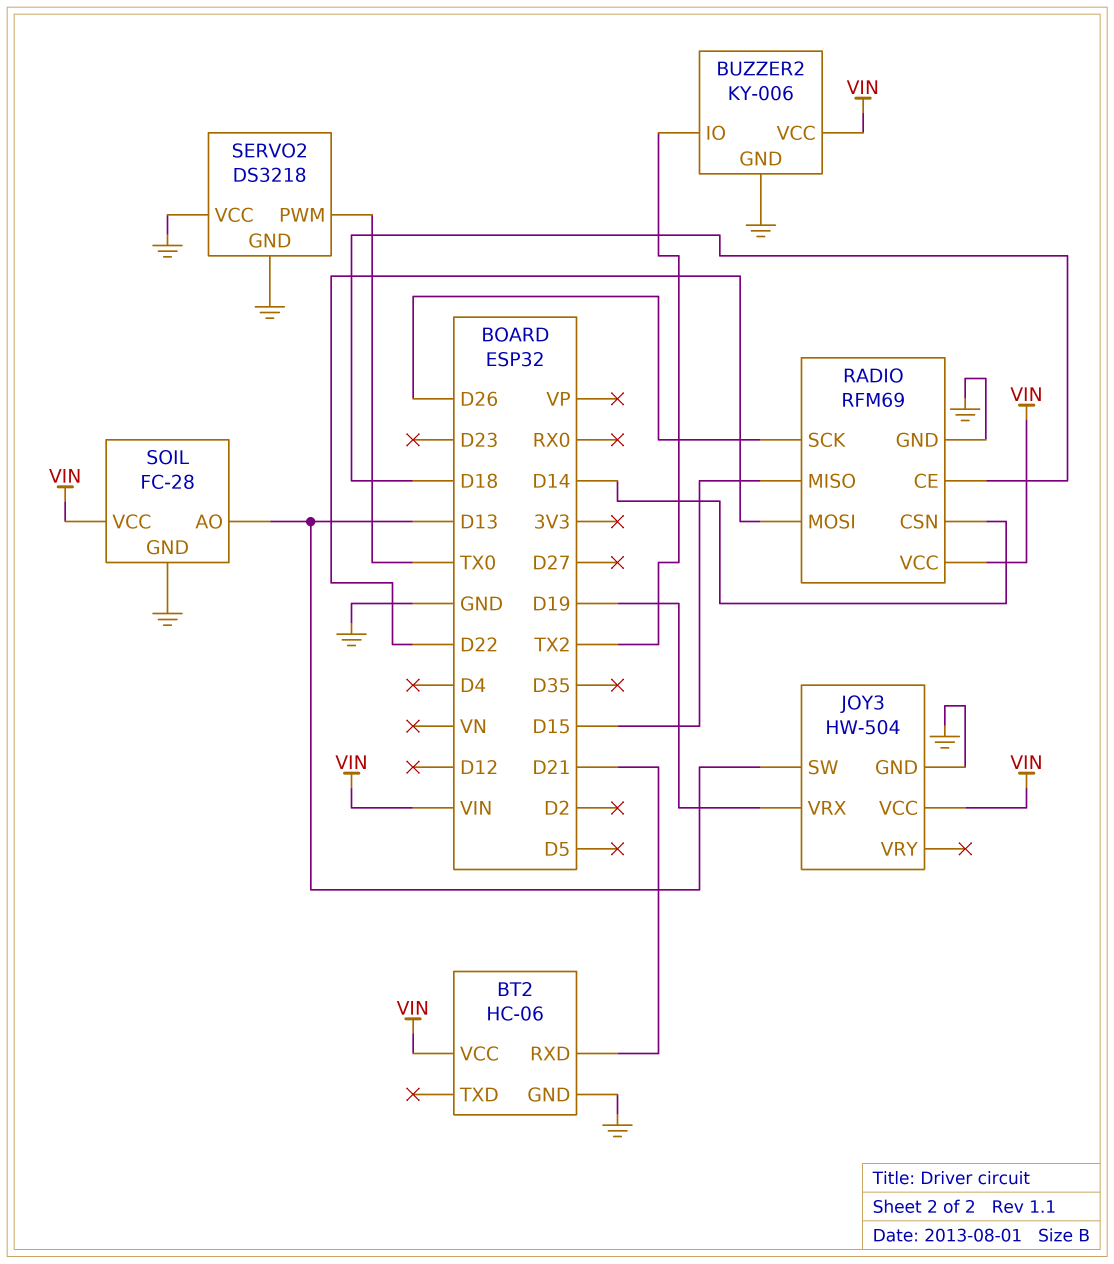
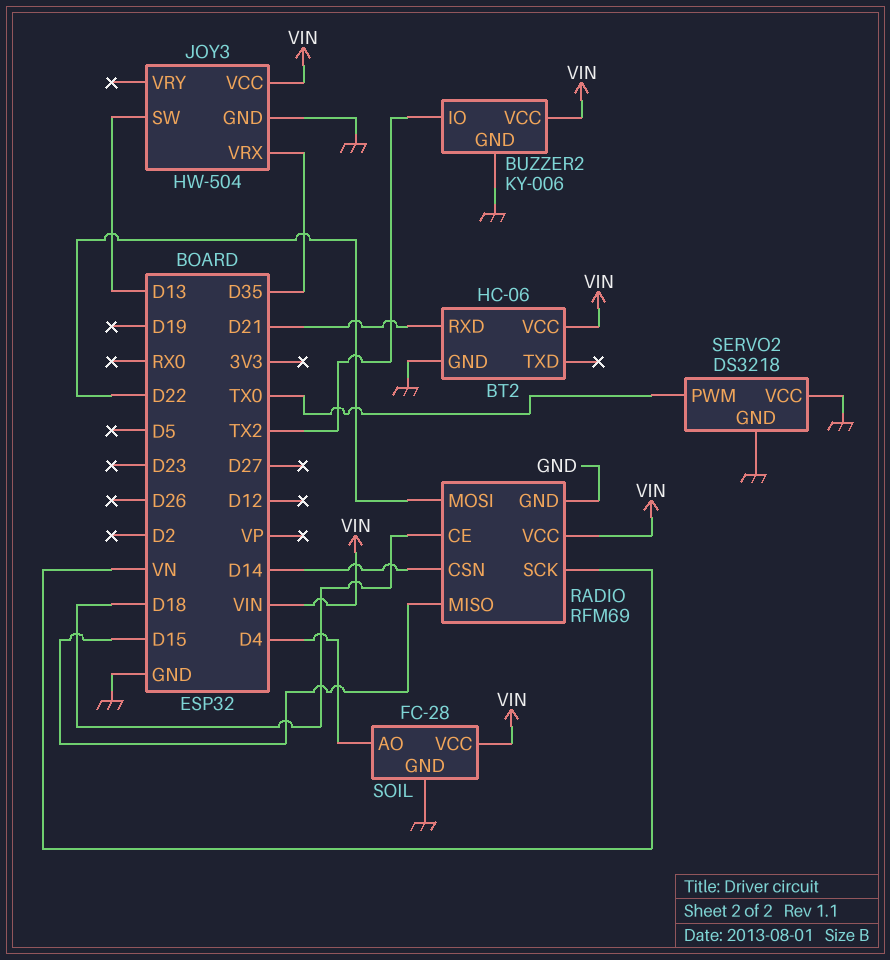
JOY3 pin VRX: D19 -> D35
RADIO pin SCK: D26 -> VN
SOIL pin AO: D13 -> D4

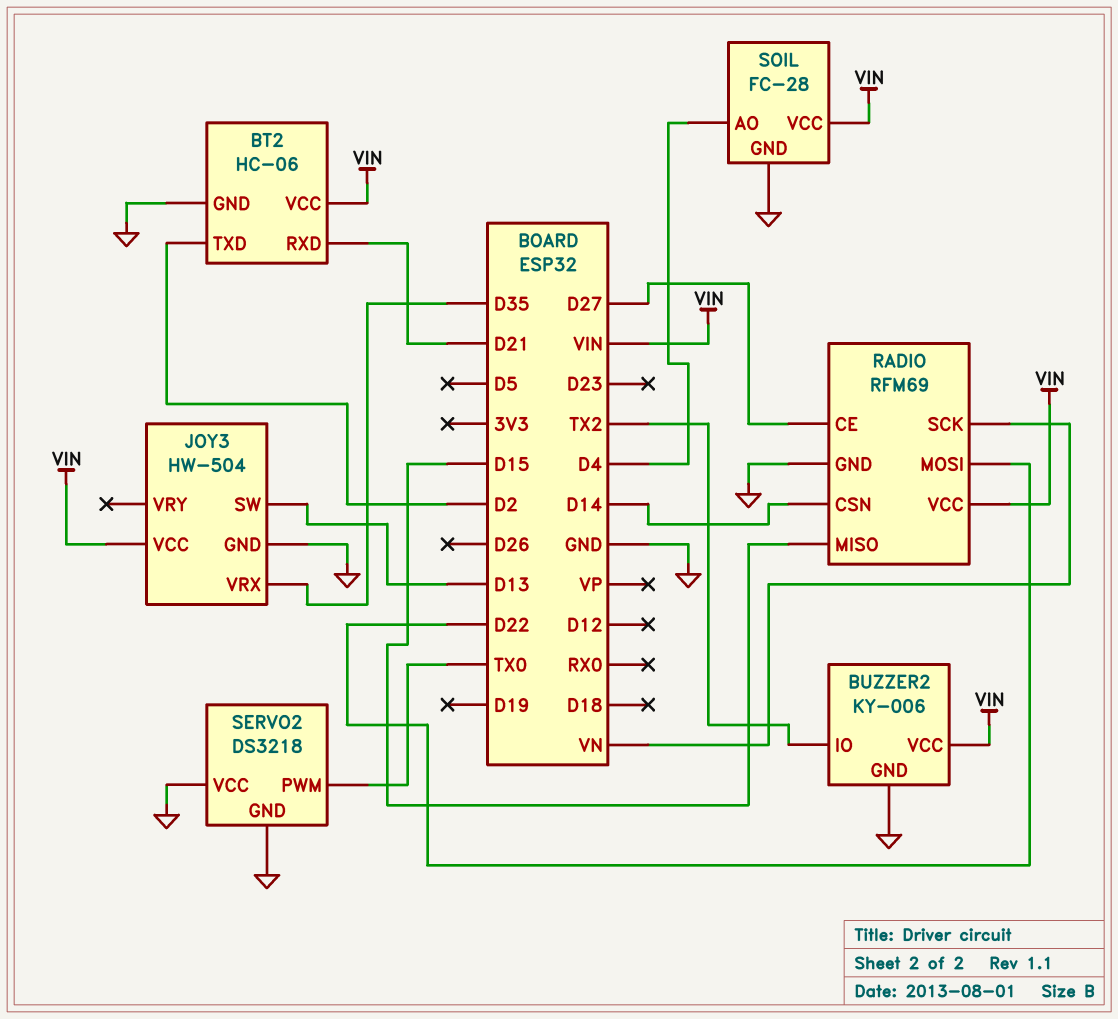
BT2 pin TXD: none -> D2
RADIO pin CE: D18 -> D27

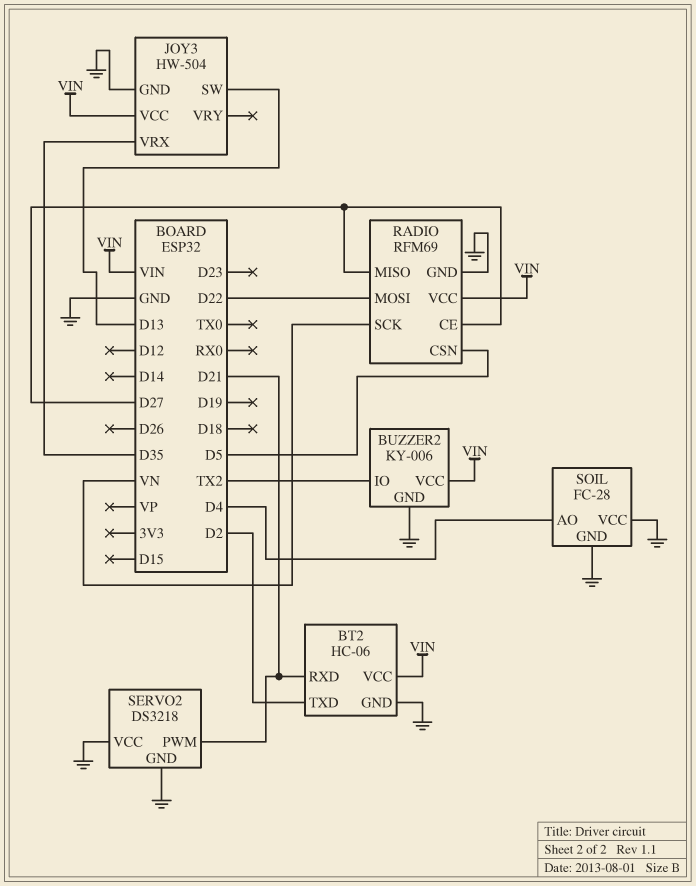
RADIO pin CSN: D14 -> D5
RADIO pin MISO: D15 -> D27
SERVO2 pin PWM: TX0 -> D21
SOIL pin VCC: VIN -> GND

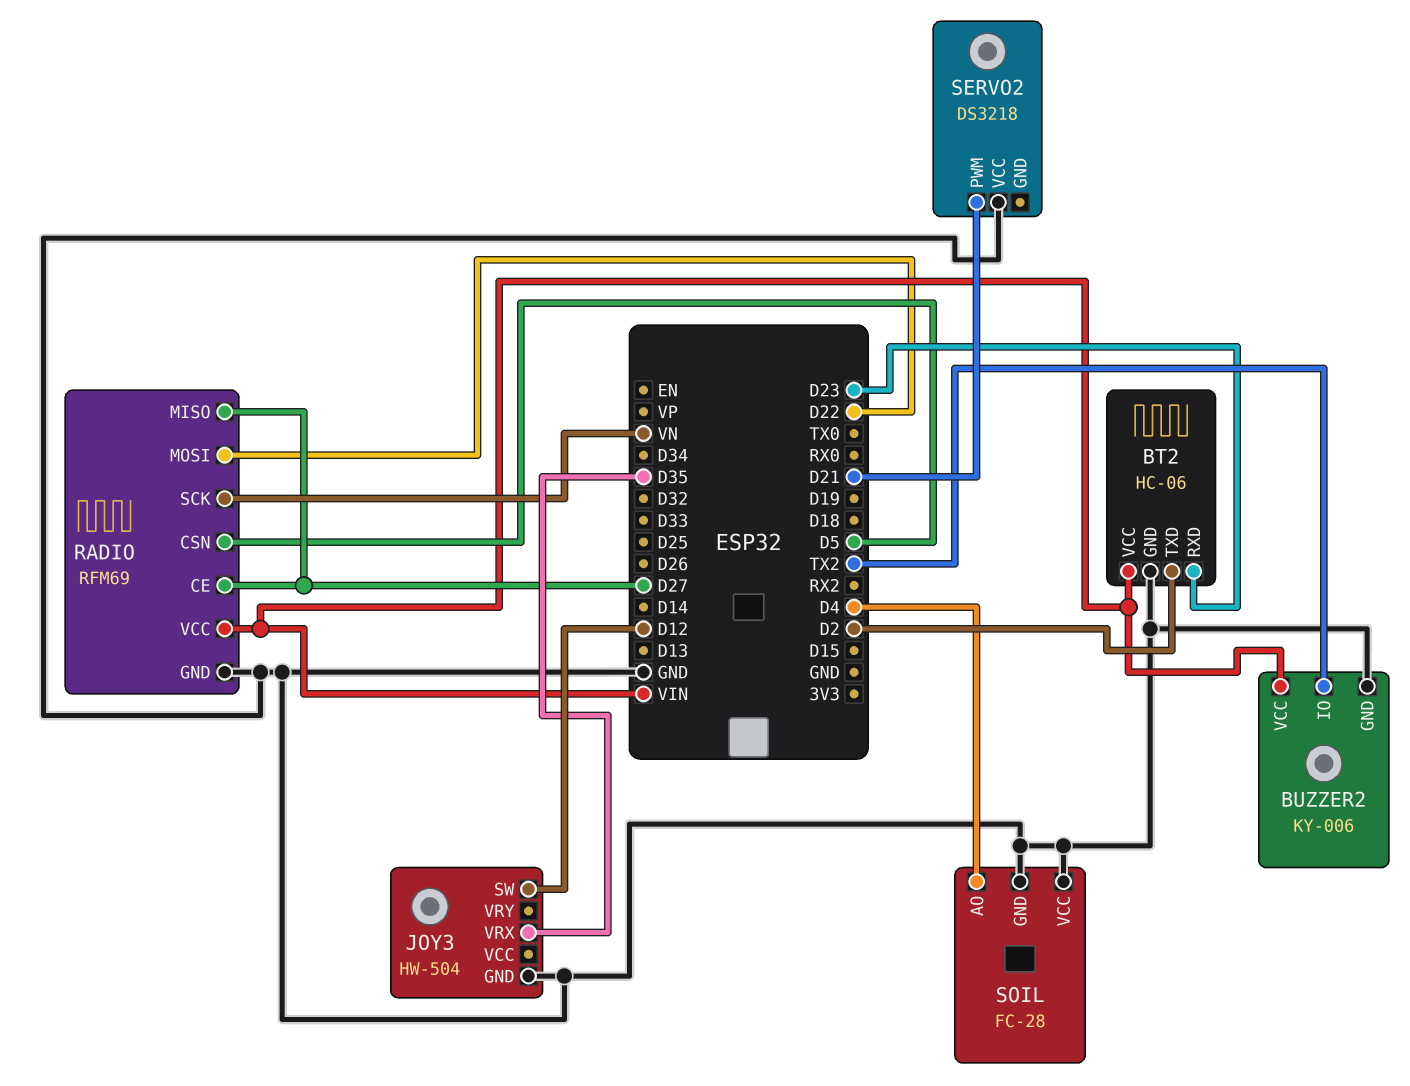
BT2 pin RXD: D21 -> D23
JOY3 pin SW: D13 -> D12
JOY3 pin VCC: VIN -> none
SERVO2 pin GND: GND -> none

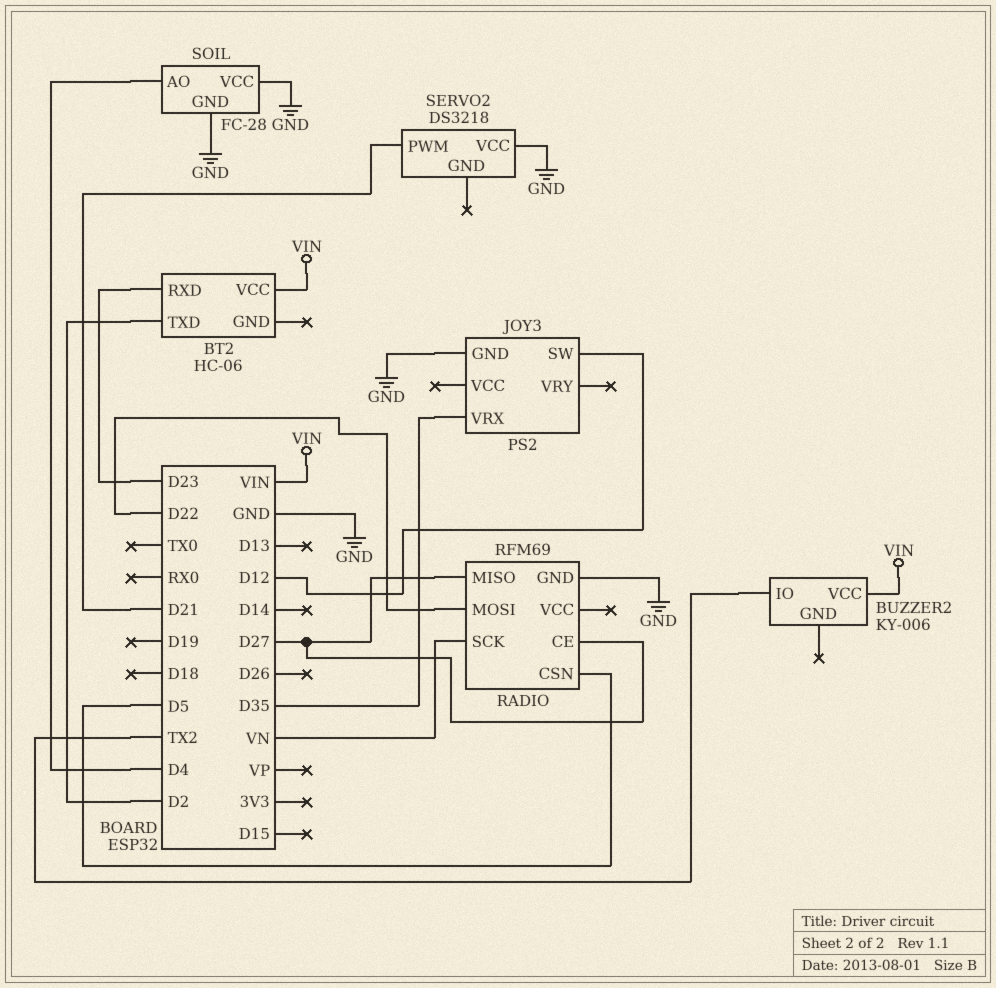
BT2 pin GND: GND -> none
BUZZER2 pin GND: GND -> none
JOY3: HW-504 -> PS2
RADIO pin VCC: VIN -> none

